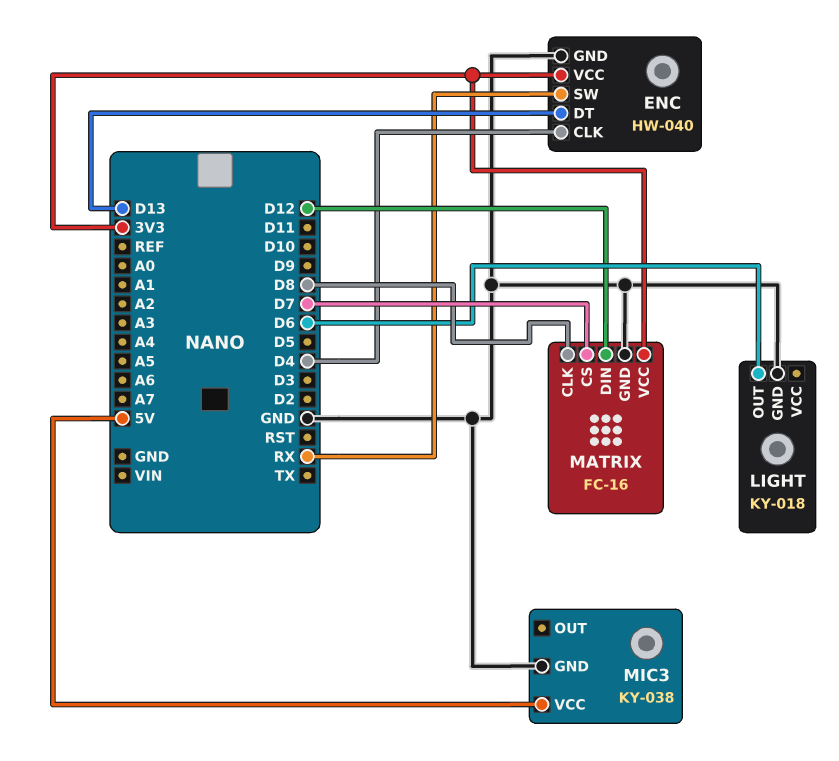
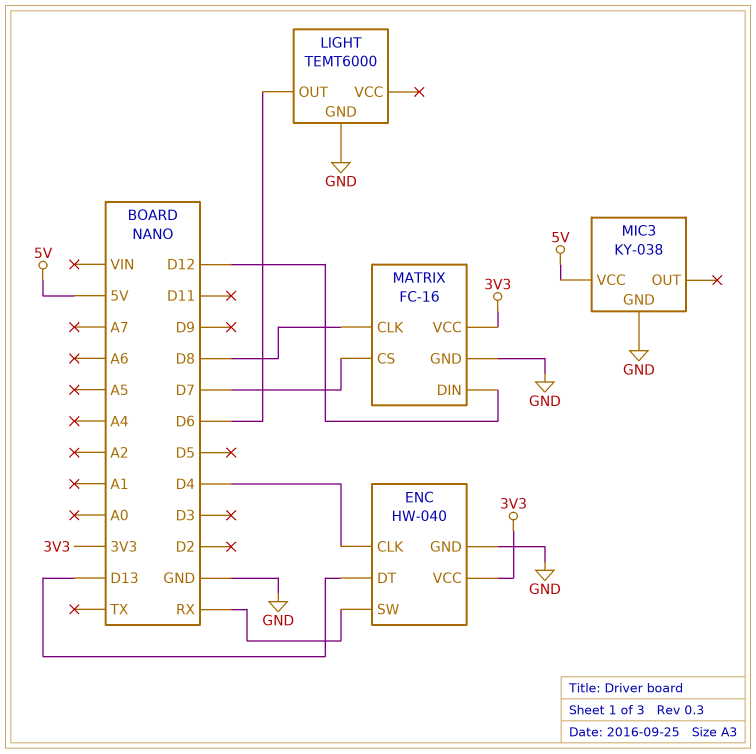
LIGHT: KY-018 -> TEMT6000

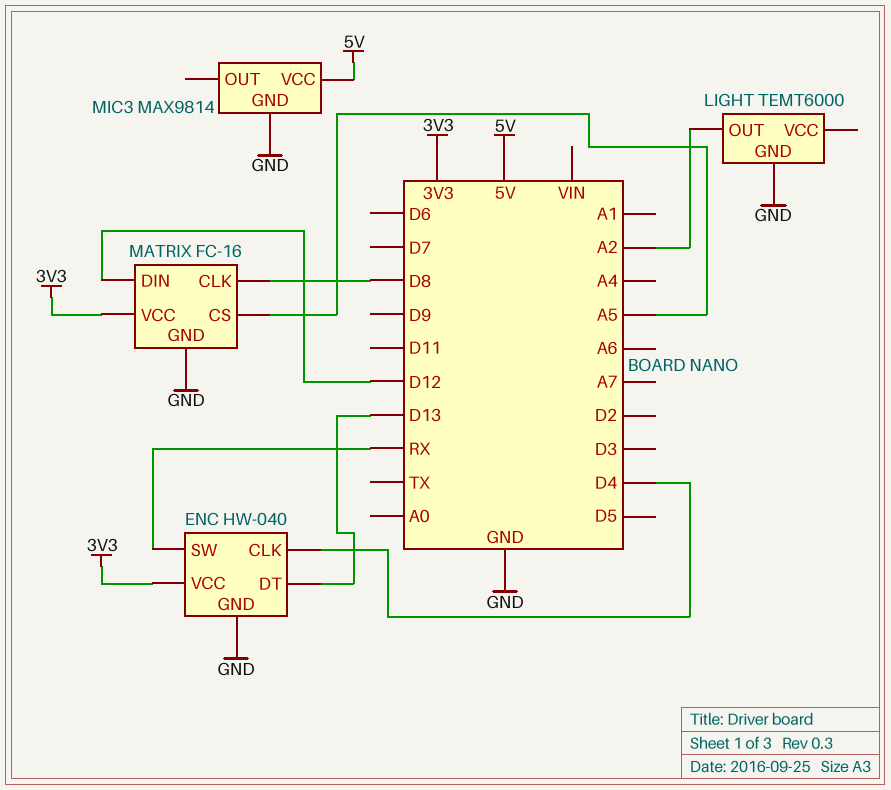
LIGHT pin OUT: D6 -> A2
MATRIX pin CS: D7 -> A5
MIC3: KY-038 -> MAX9814

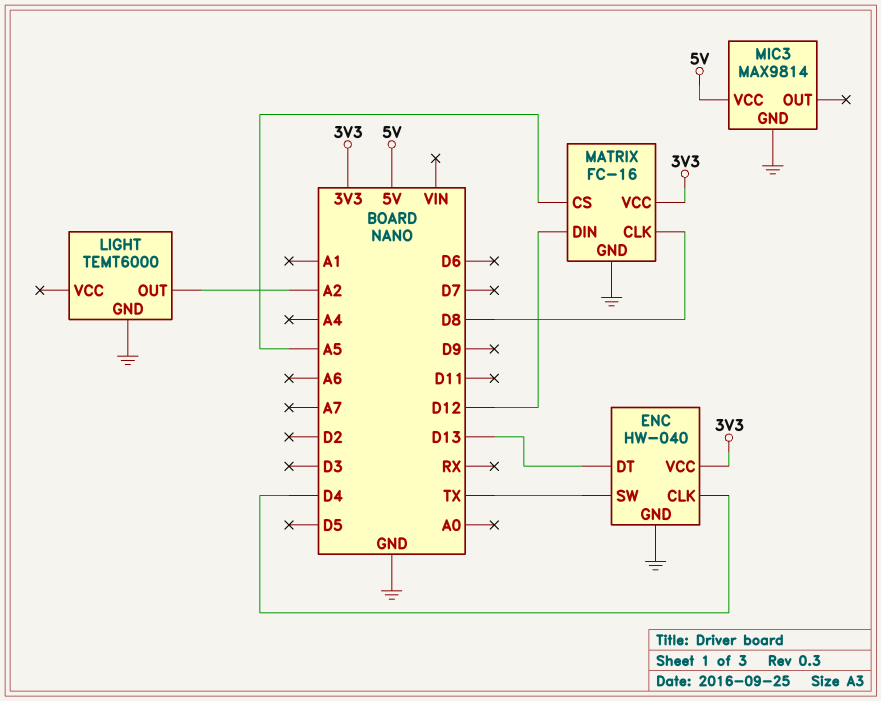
ENC pin SW: RX -> TX

